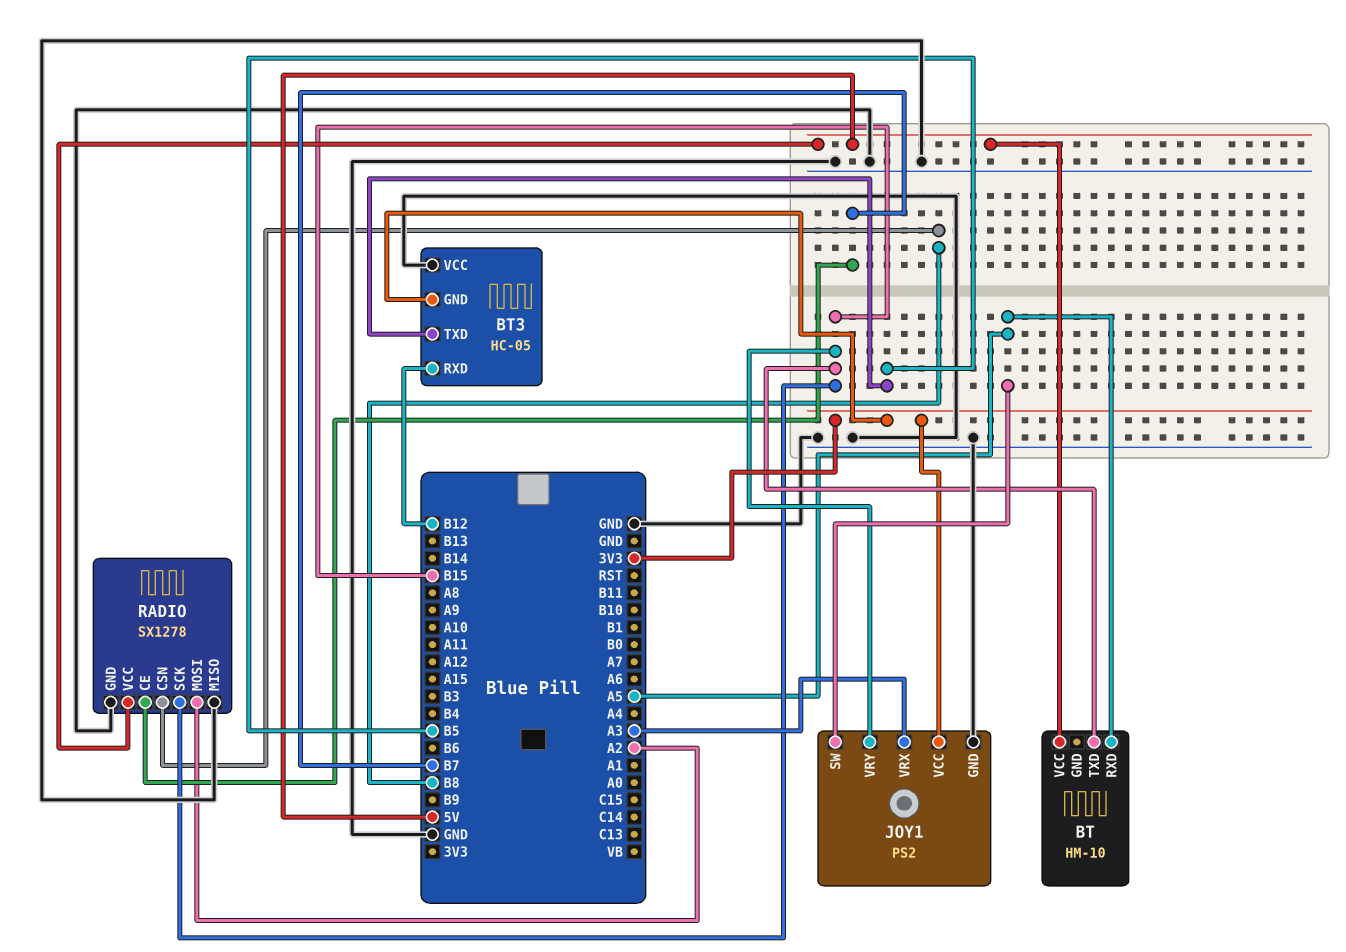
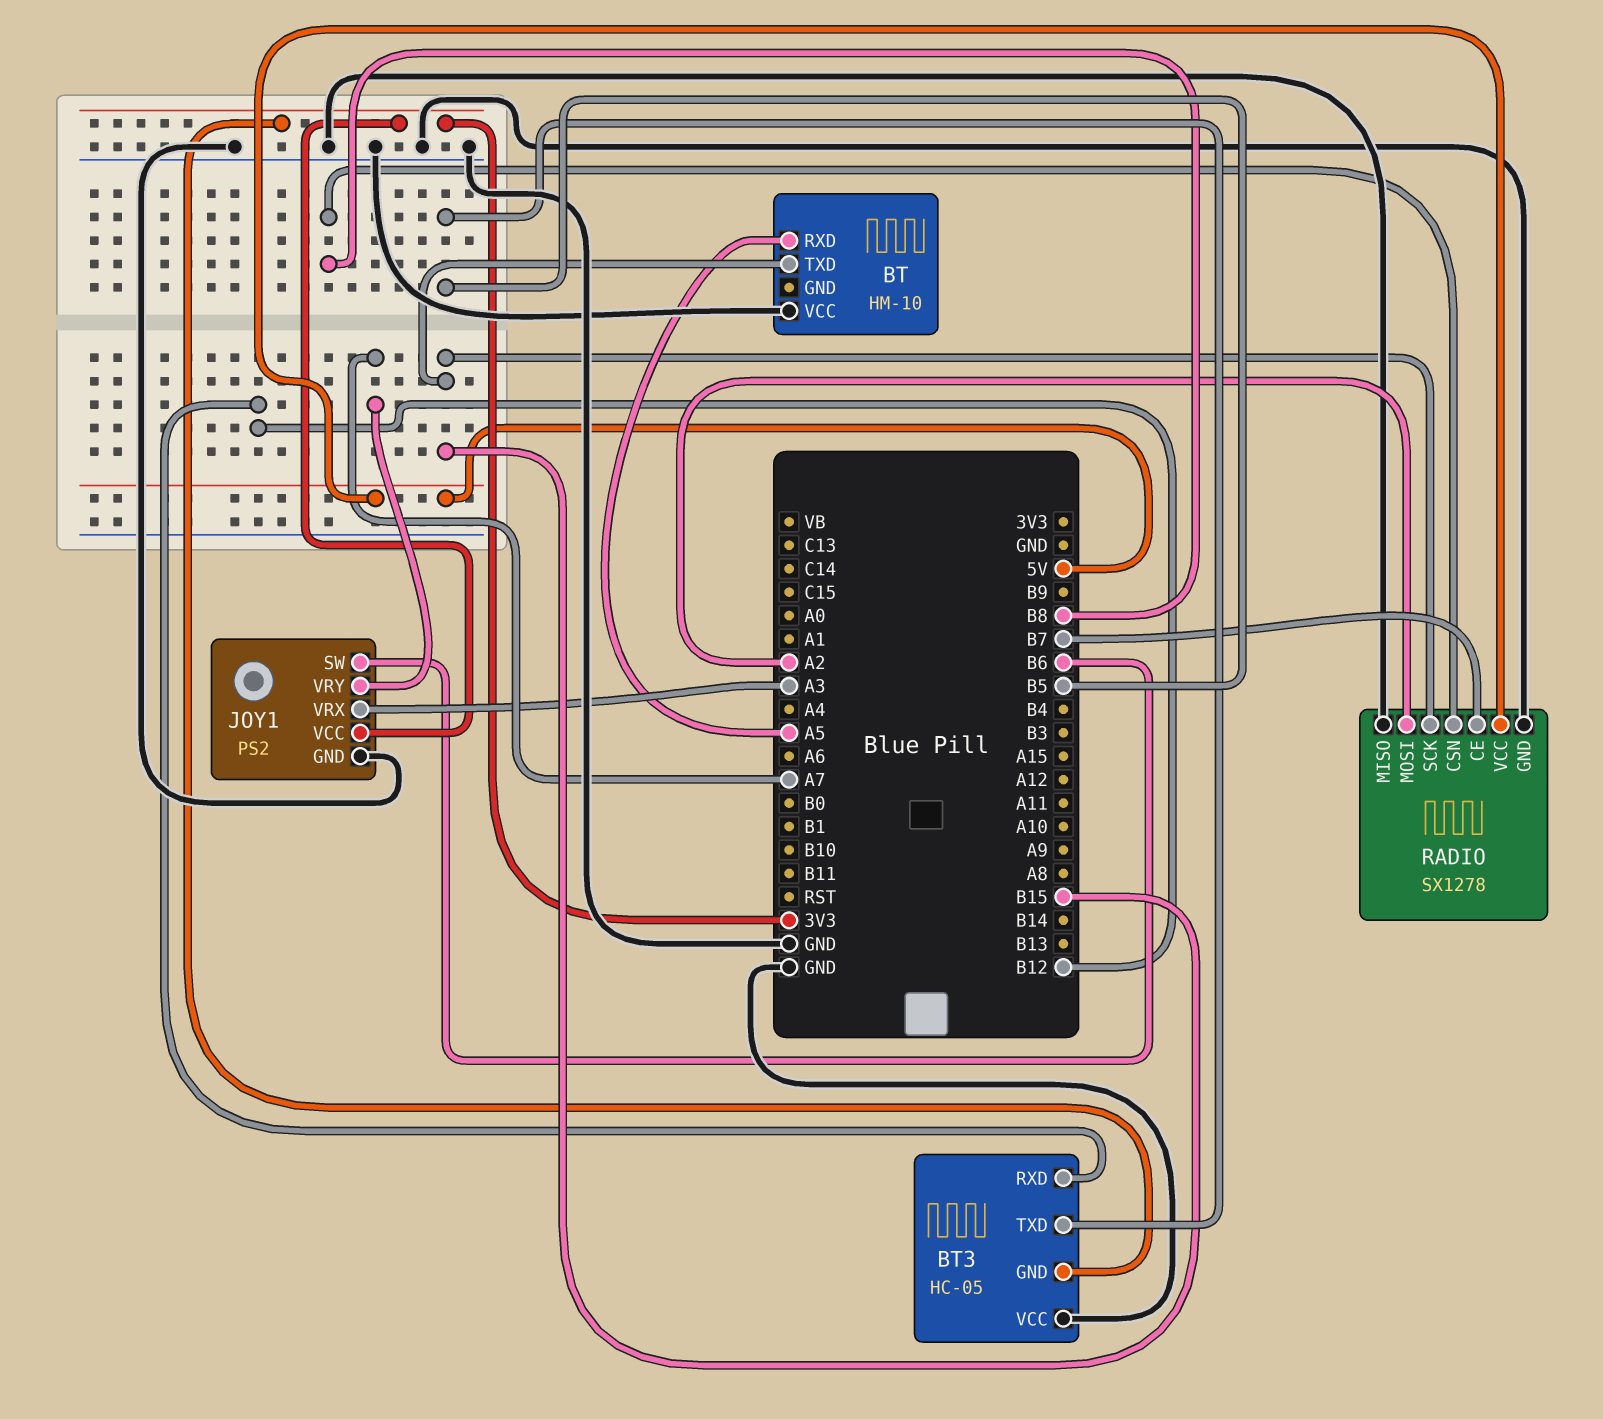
BT pin VCC: 5V -> GND
JOY1 pin SW: A5 -> B6
JOY1 pin VRY: B15 -> A7

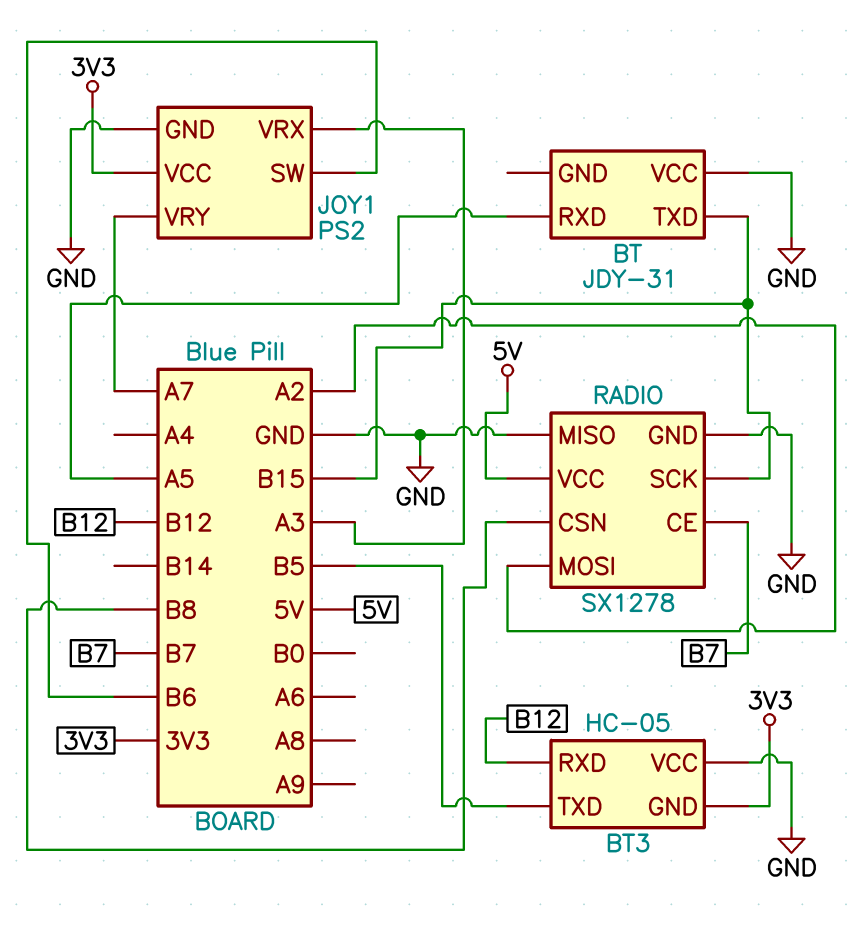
BT: HM-10 -> JDY-31

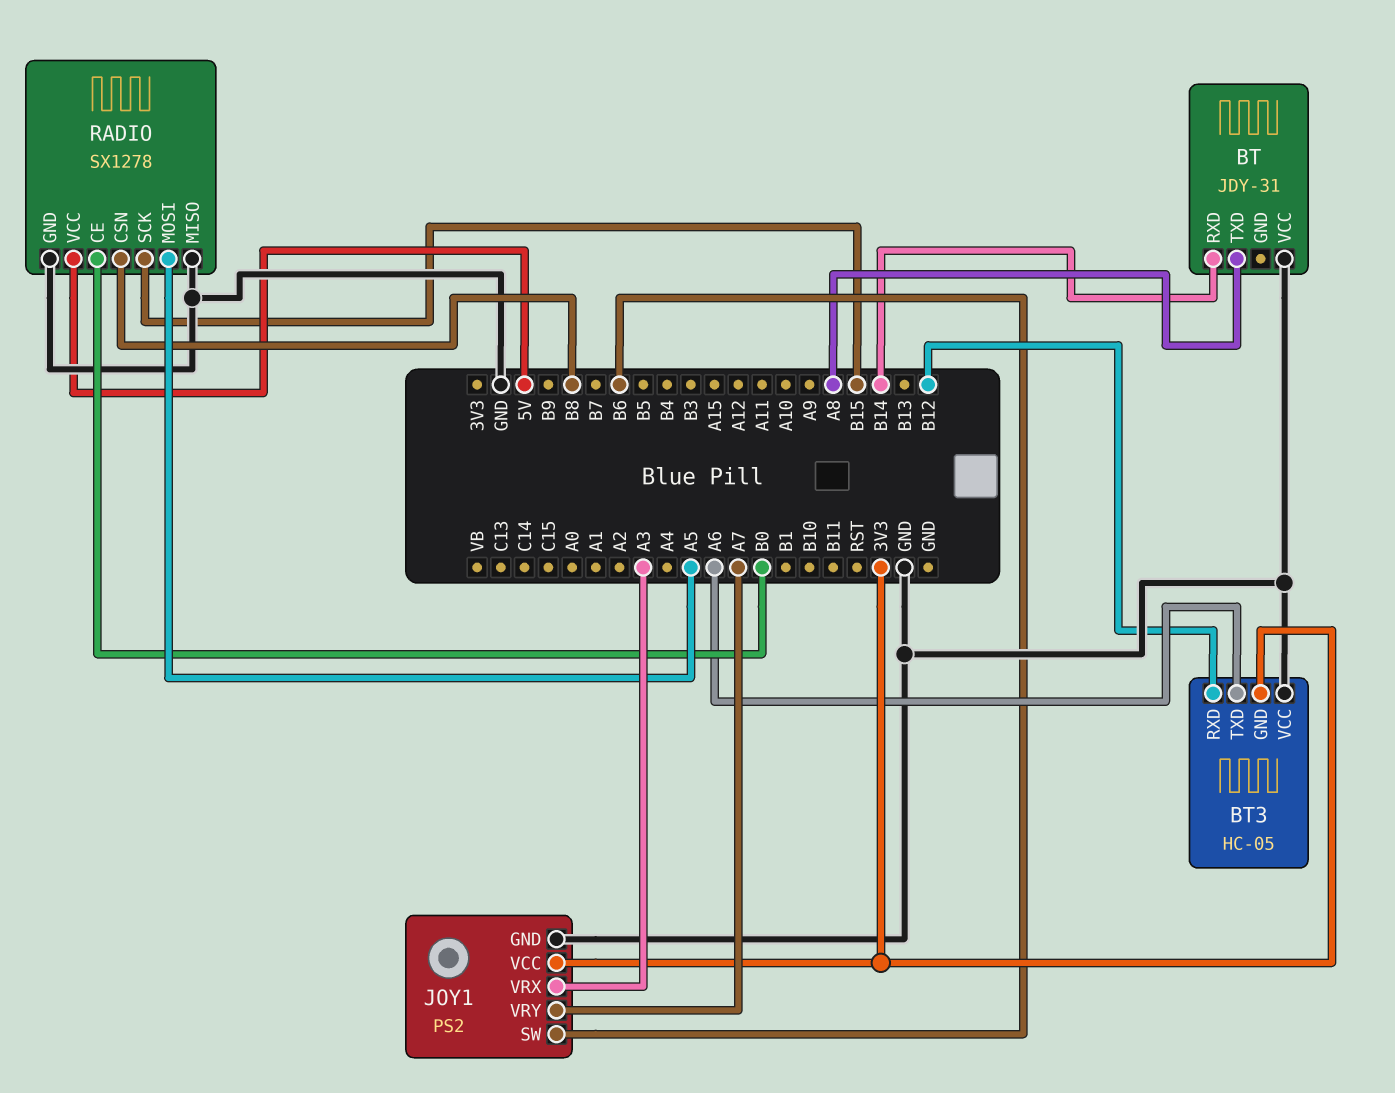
BT pin RXD: A5 -> B14
BT pin TXD: B15 -> A8
BT3 pin TXD: B5 -> A6
RADIO pin CE: B7 -> B0
RADIO pin MOSI: A2 -> A5

